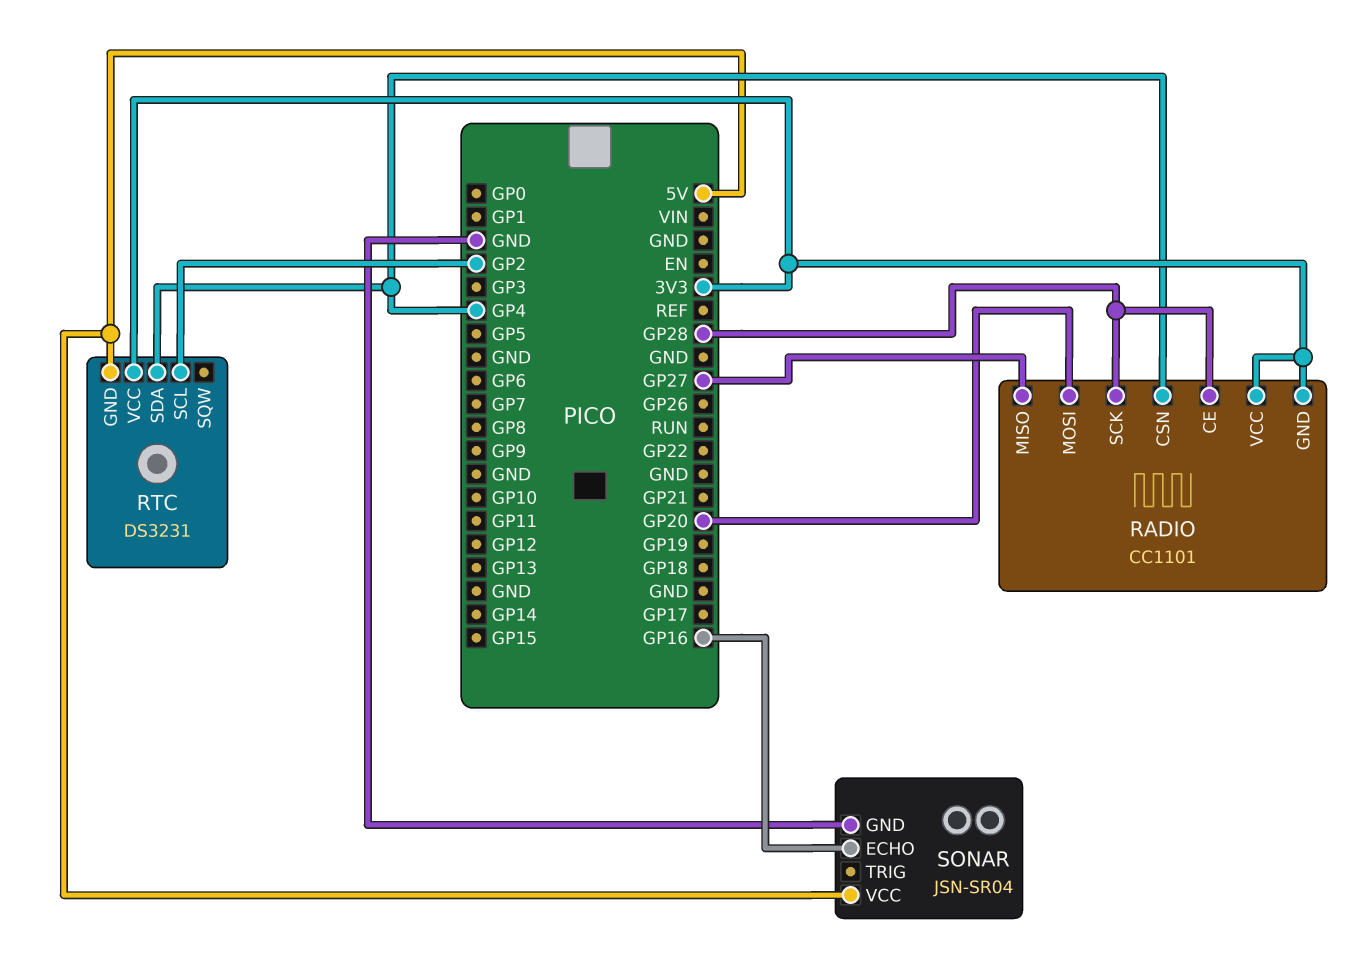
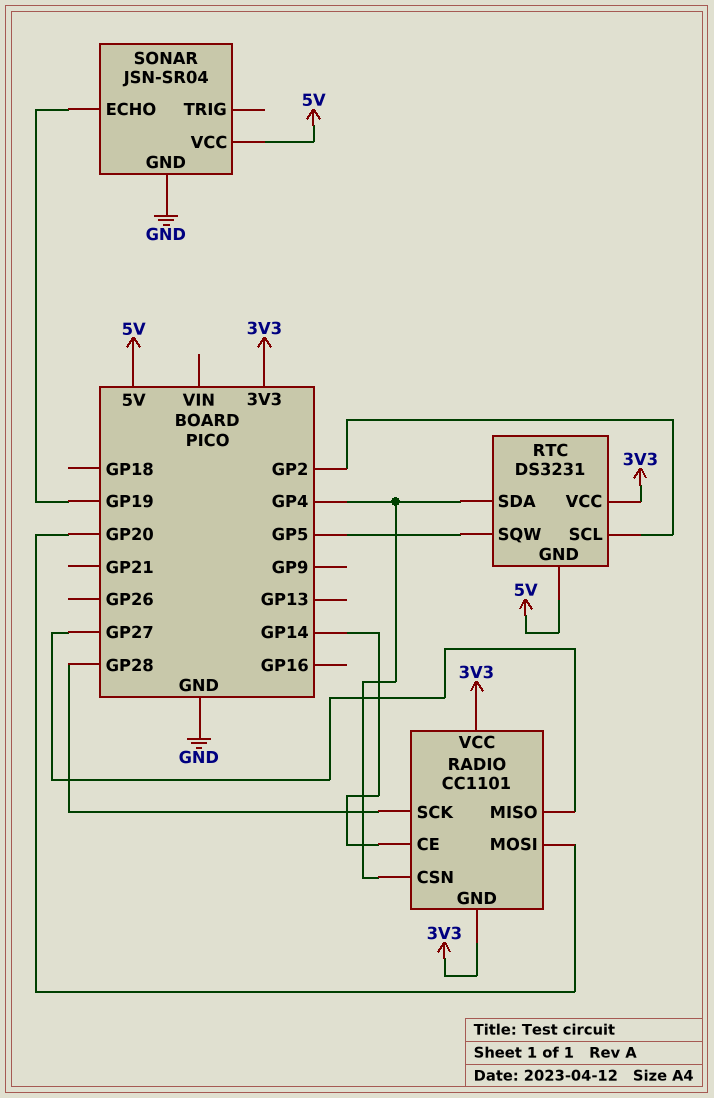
RADIO pin CE: GP28 -> GP14
RTC pin SQW: none -> GP5
SONAR pin ECHO: GP16 -> GP19

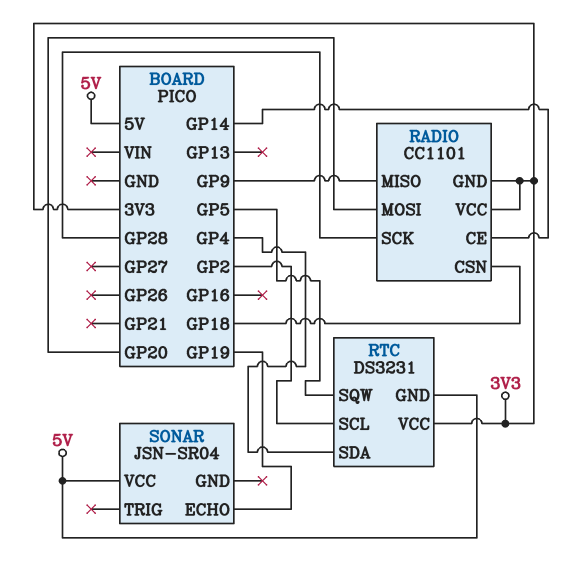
RADIO pin CSN: GP4 -> GP18
RADIO pin MISO: GP27 -> GP9
SONAR pin GND: GND -> none

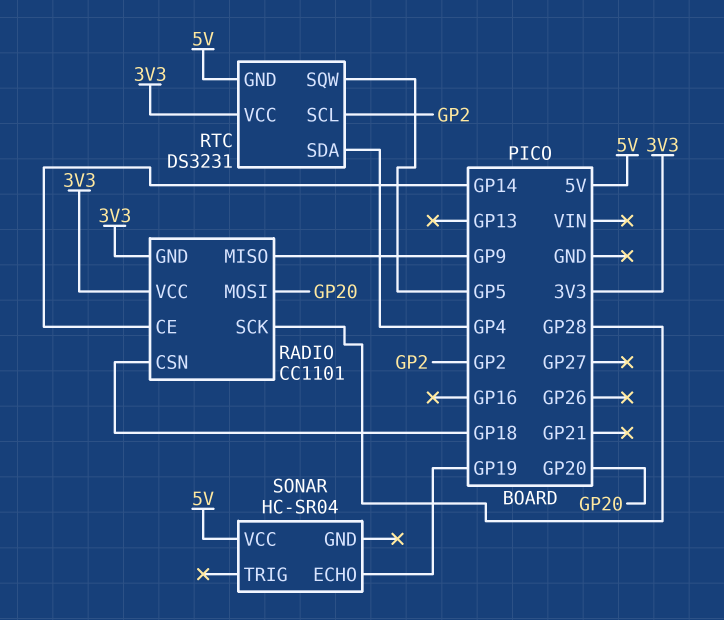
SONAR: JSN-SR04 -> HC-SR04

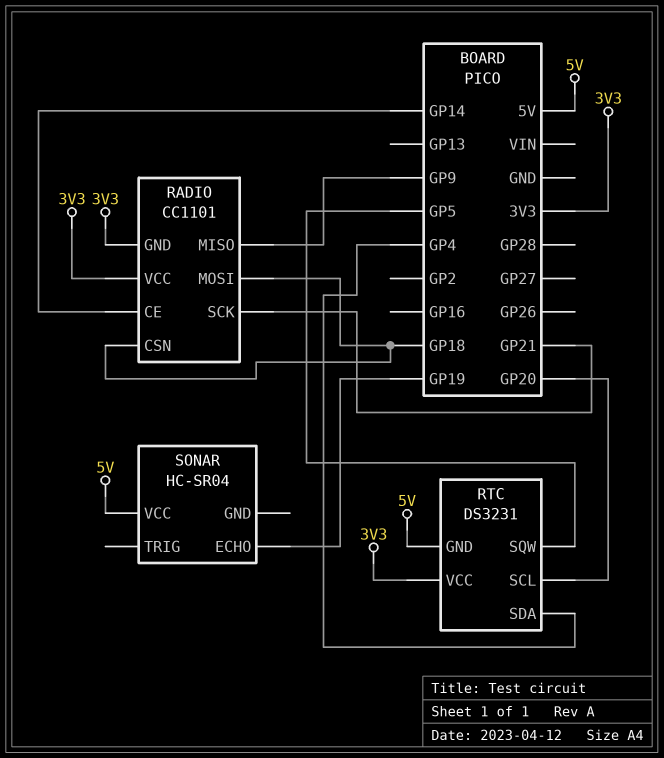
RADIO pin MOSI: GP20 -> GP18
RADIO pin SCK: GP28 -> GP21
RTC pin SCL: GP2 -> GP20

